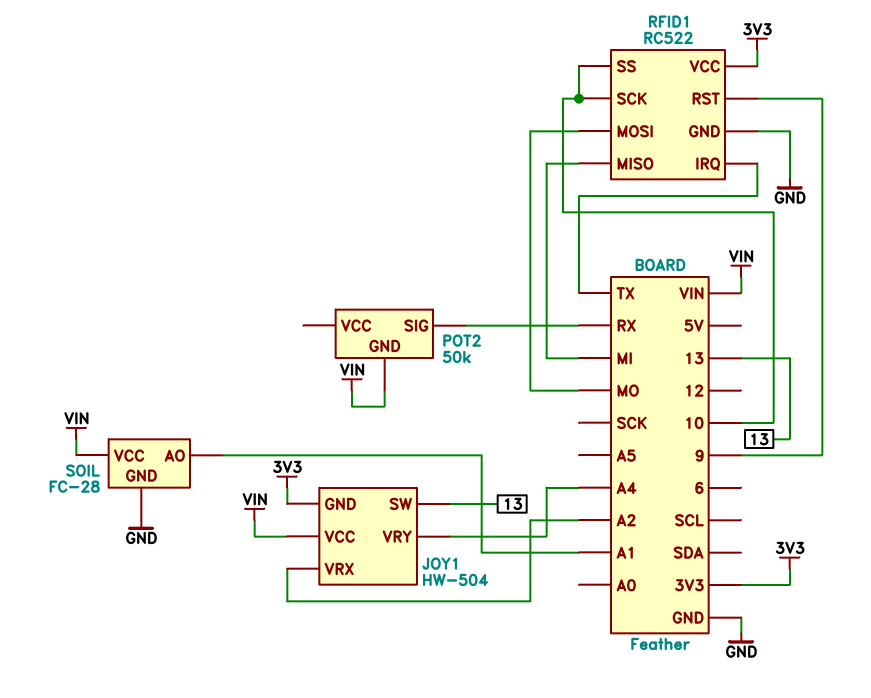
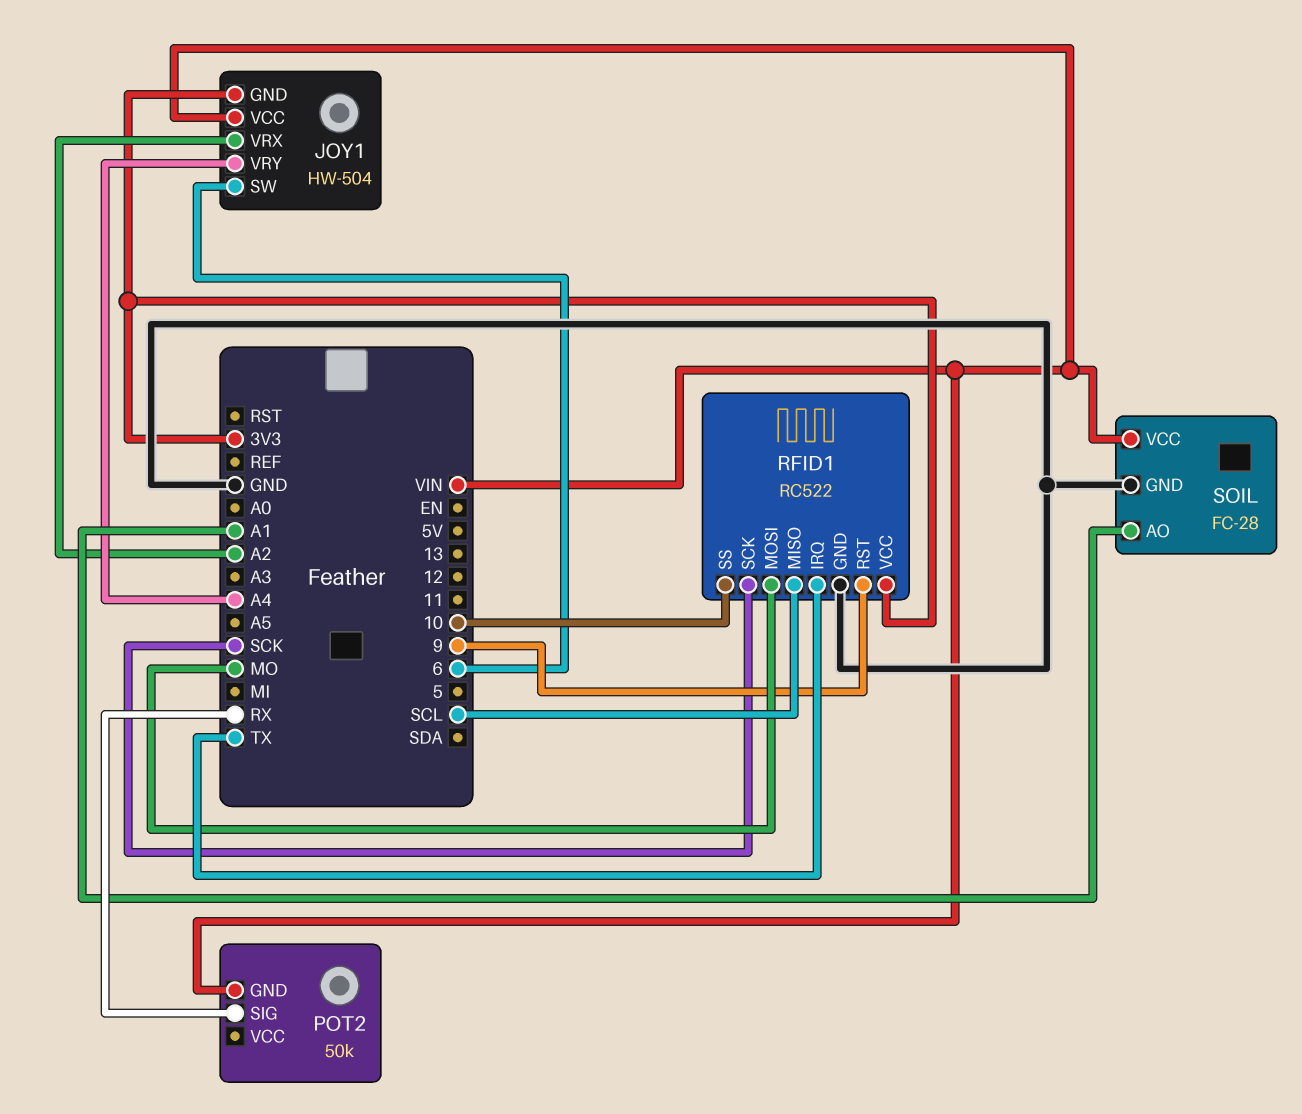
JOY1 pin SW: 13 -> 6
RFID1 pin MISO: MI -> SCL
RFID1 pin SCK: 10 -> SCK

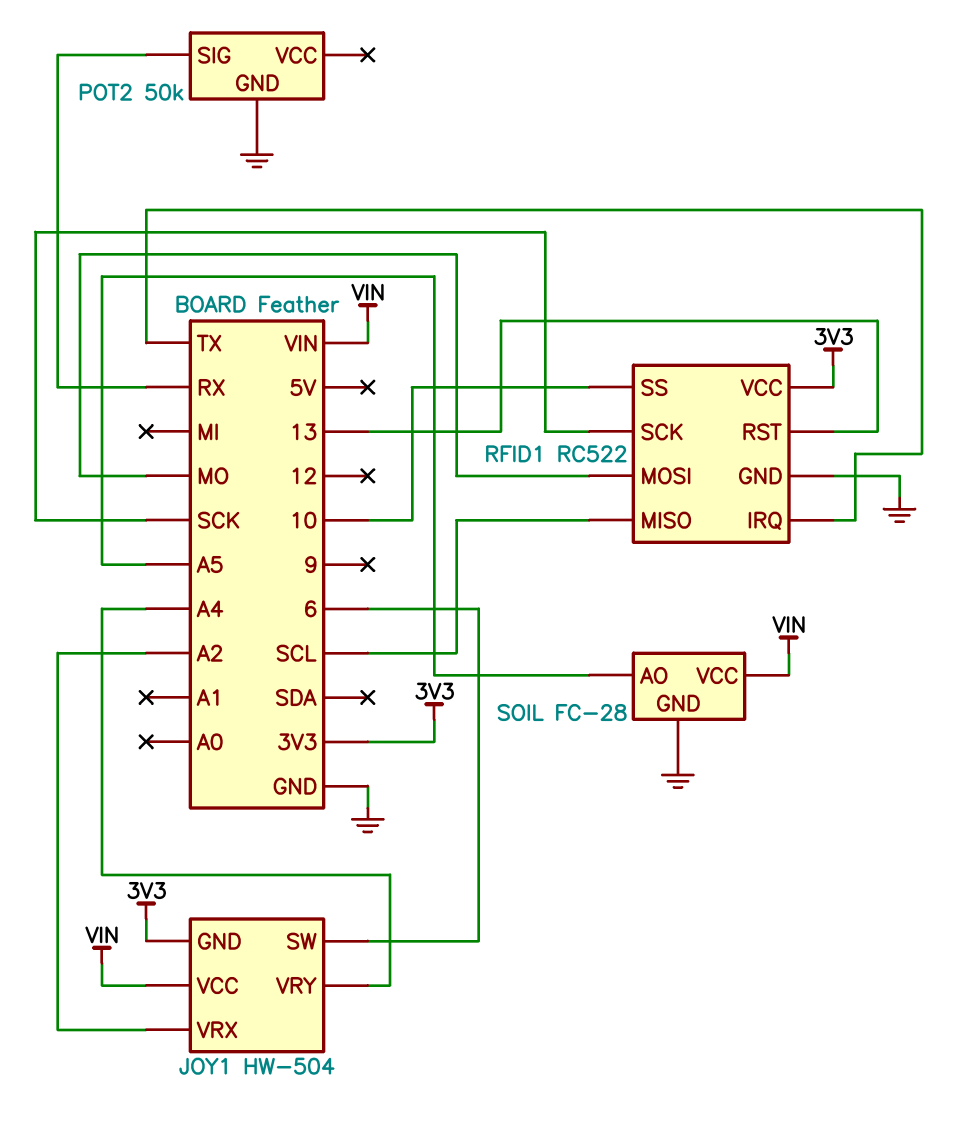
POT2 pin GND: VIN -> GND
RFID1 pin RST: 9 -> 13
SOIL pin AO: A1 -> A5

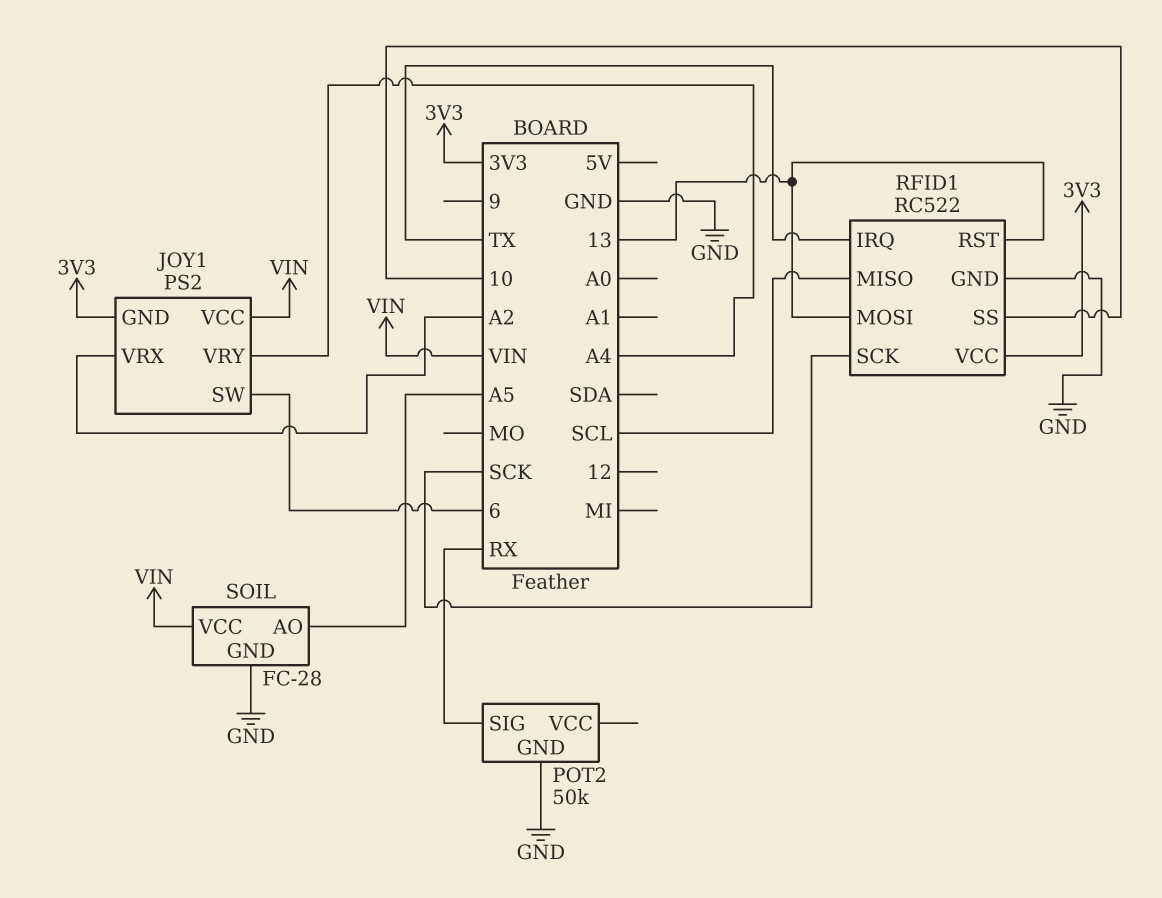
JOY1: HW-504 -> PS2
RFID1 pin MOSI: MO -> 13

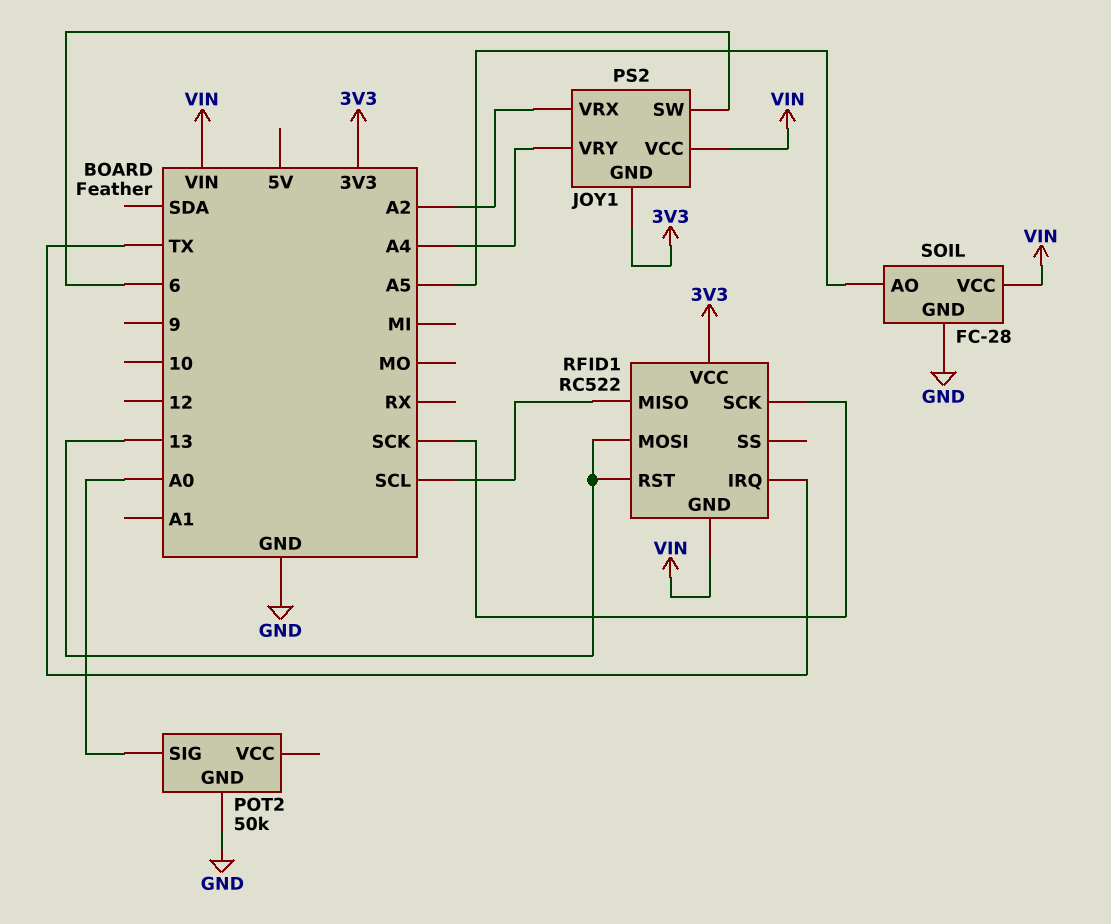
POT2 pin SIG: RX -> A0
RFID1 pin GND: GND -> VIN
RFID1 pin SS: 10 -> none

